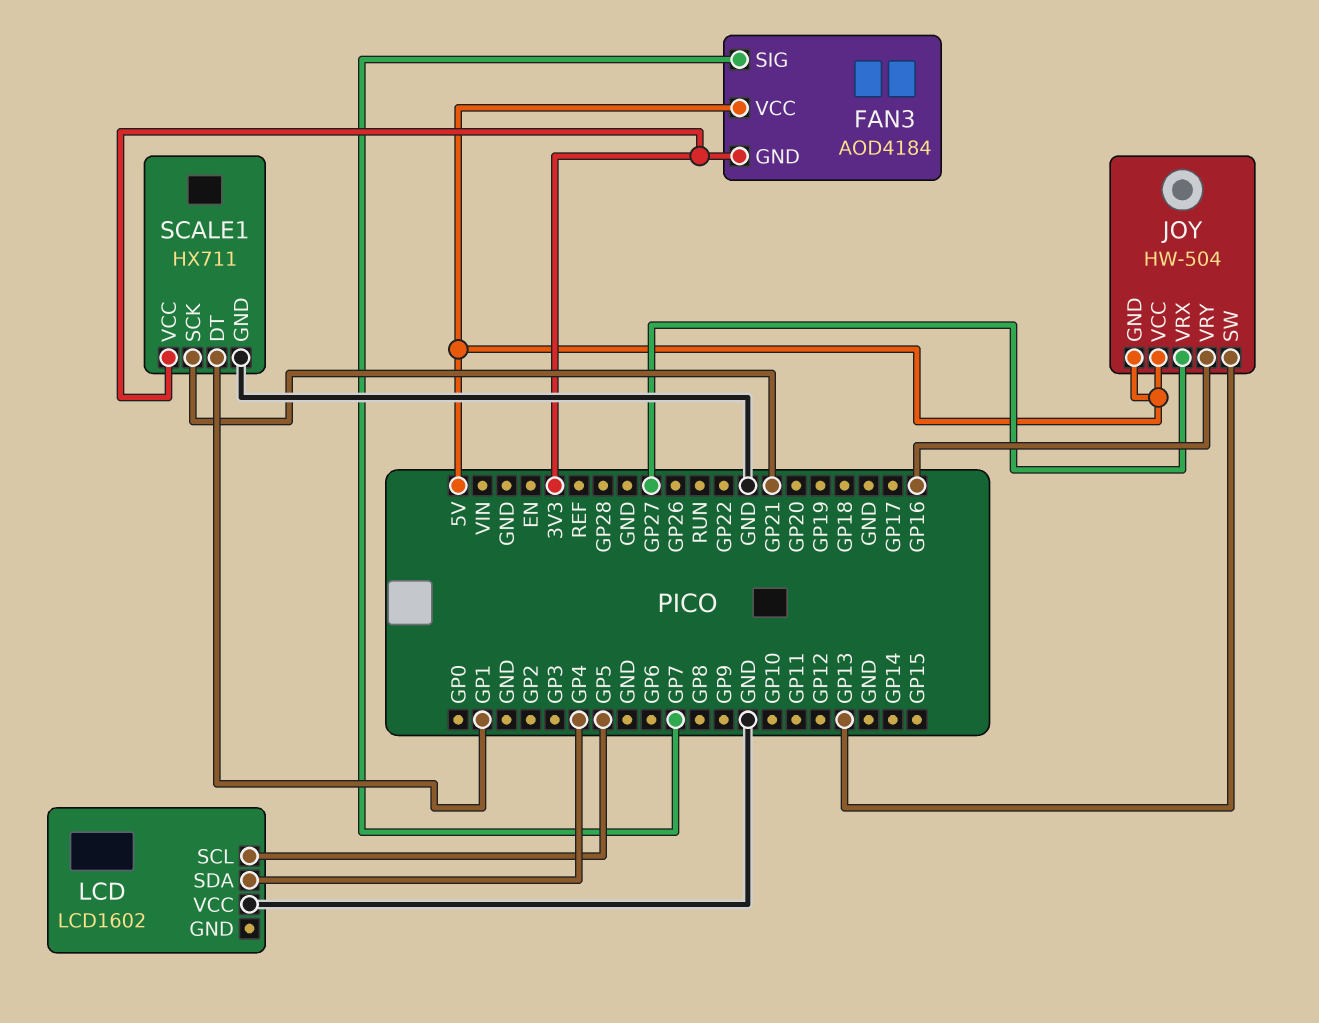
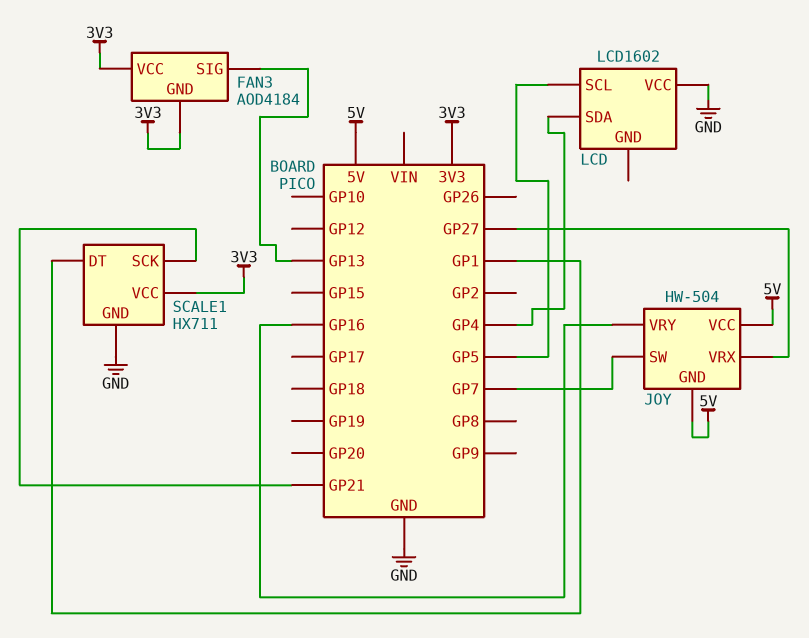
FAN3 pin SIG: GP7 -> GP13
FAN3 pin VCC: 5V -> 3V3
JOY pin SW: GP13 -> GP7

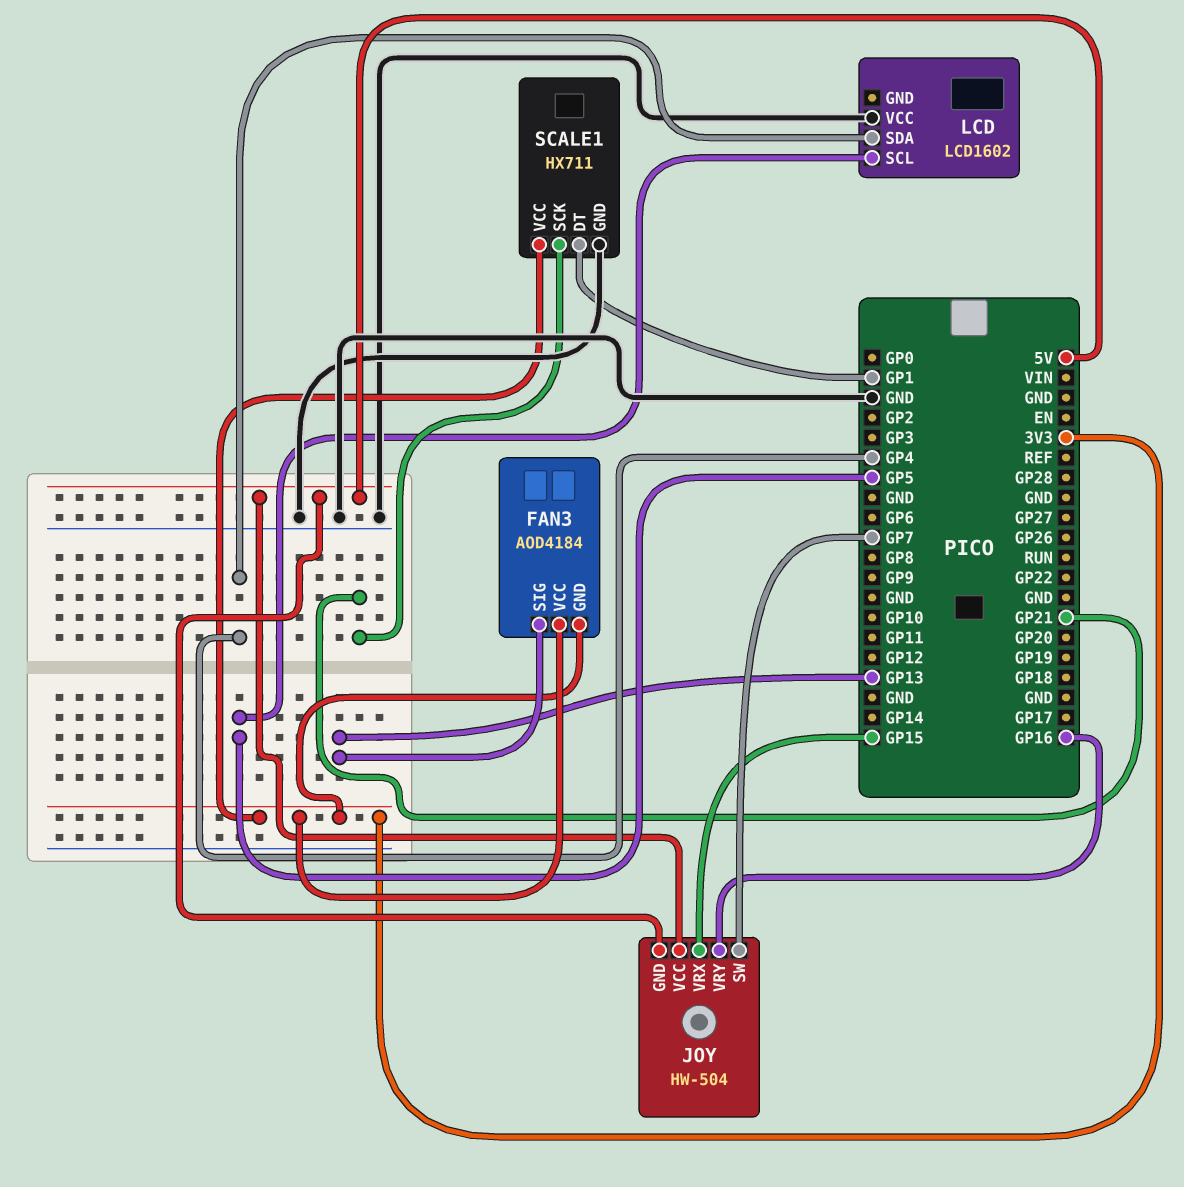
JOY pin VRX: GP27 -> GP15

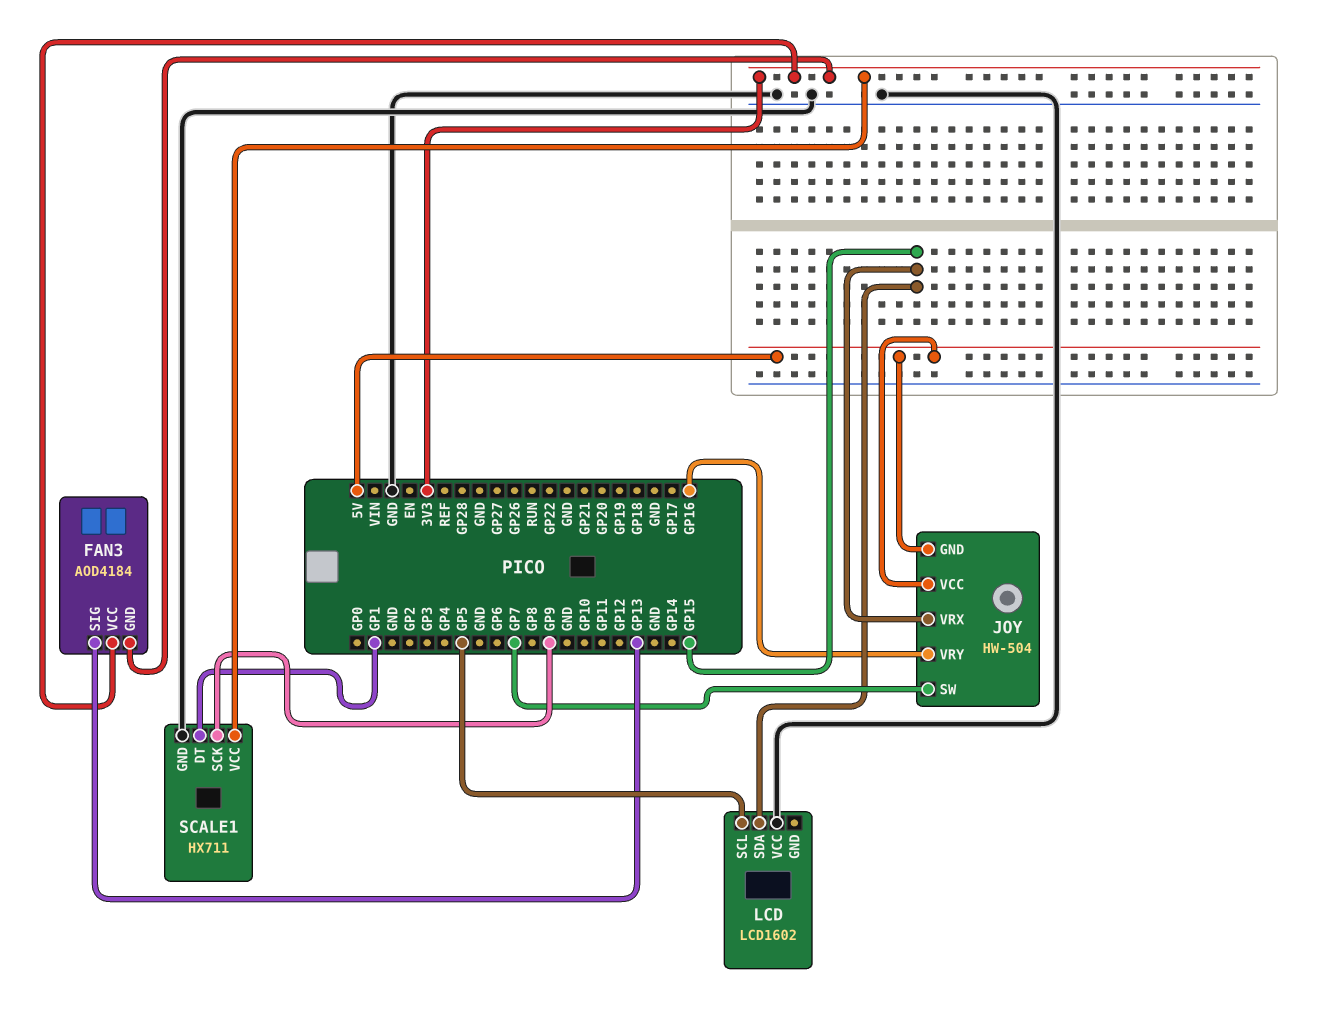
LCD pin SDA: GP4 -> GP15
SCALE1 pin SCK: GP21 -> GP9

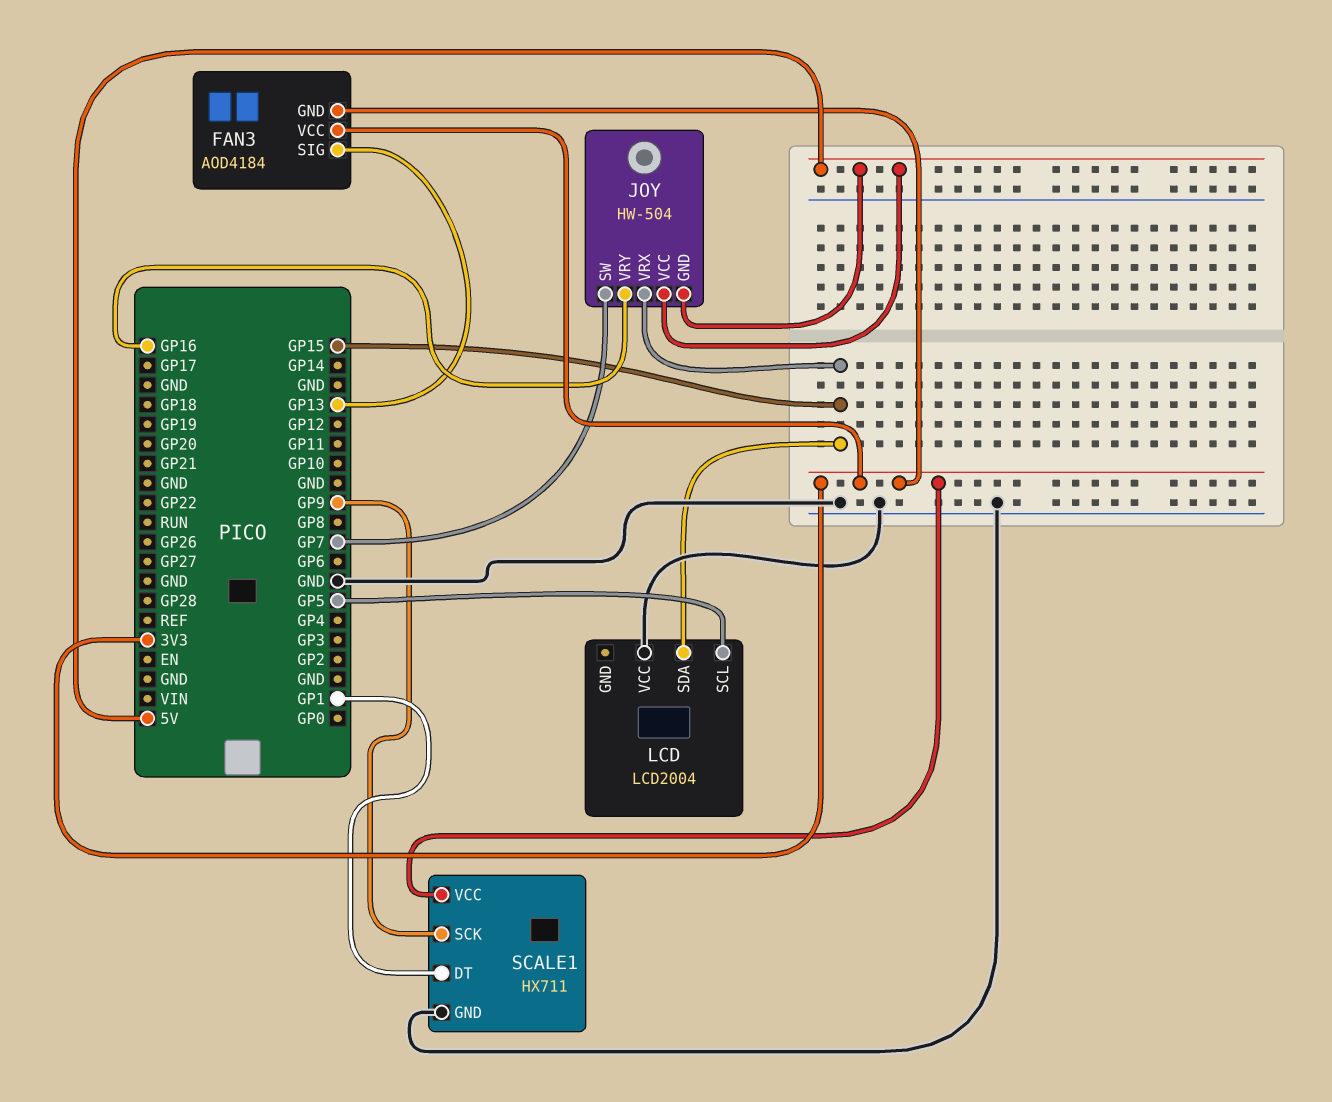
LCD: LCD1602 -> LCD2004

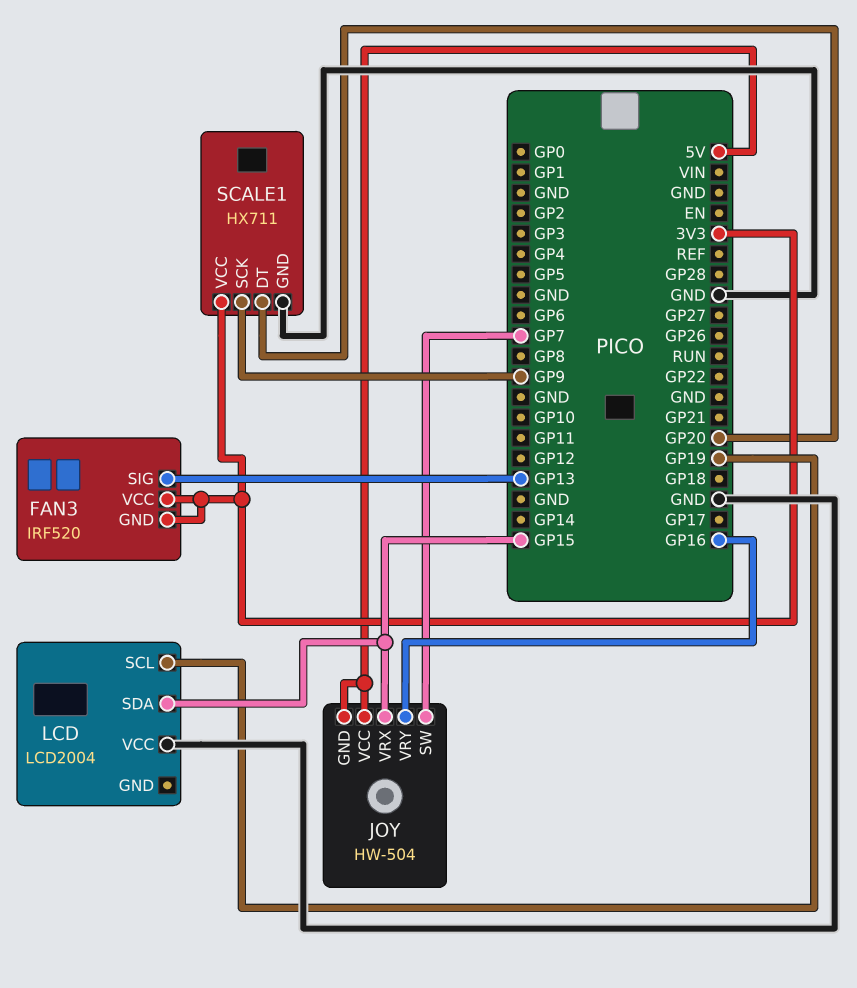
FAN3: AOD4184 -> IRF520
LCD pin SCL: GP5 -> GP19
SCALE1 pin DT: GP1 -> GP20

